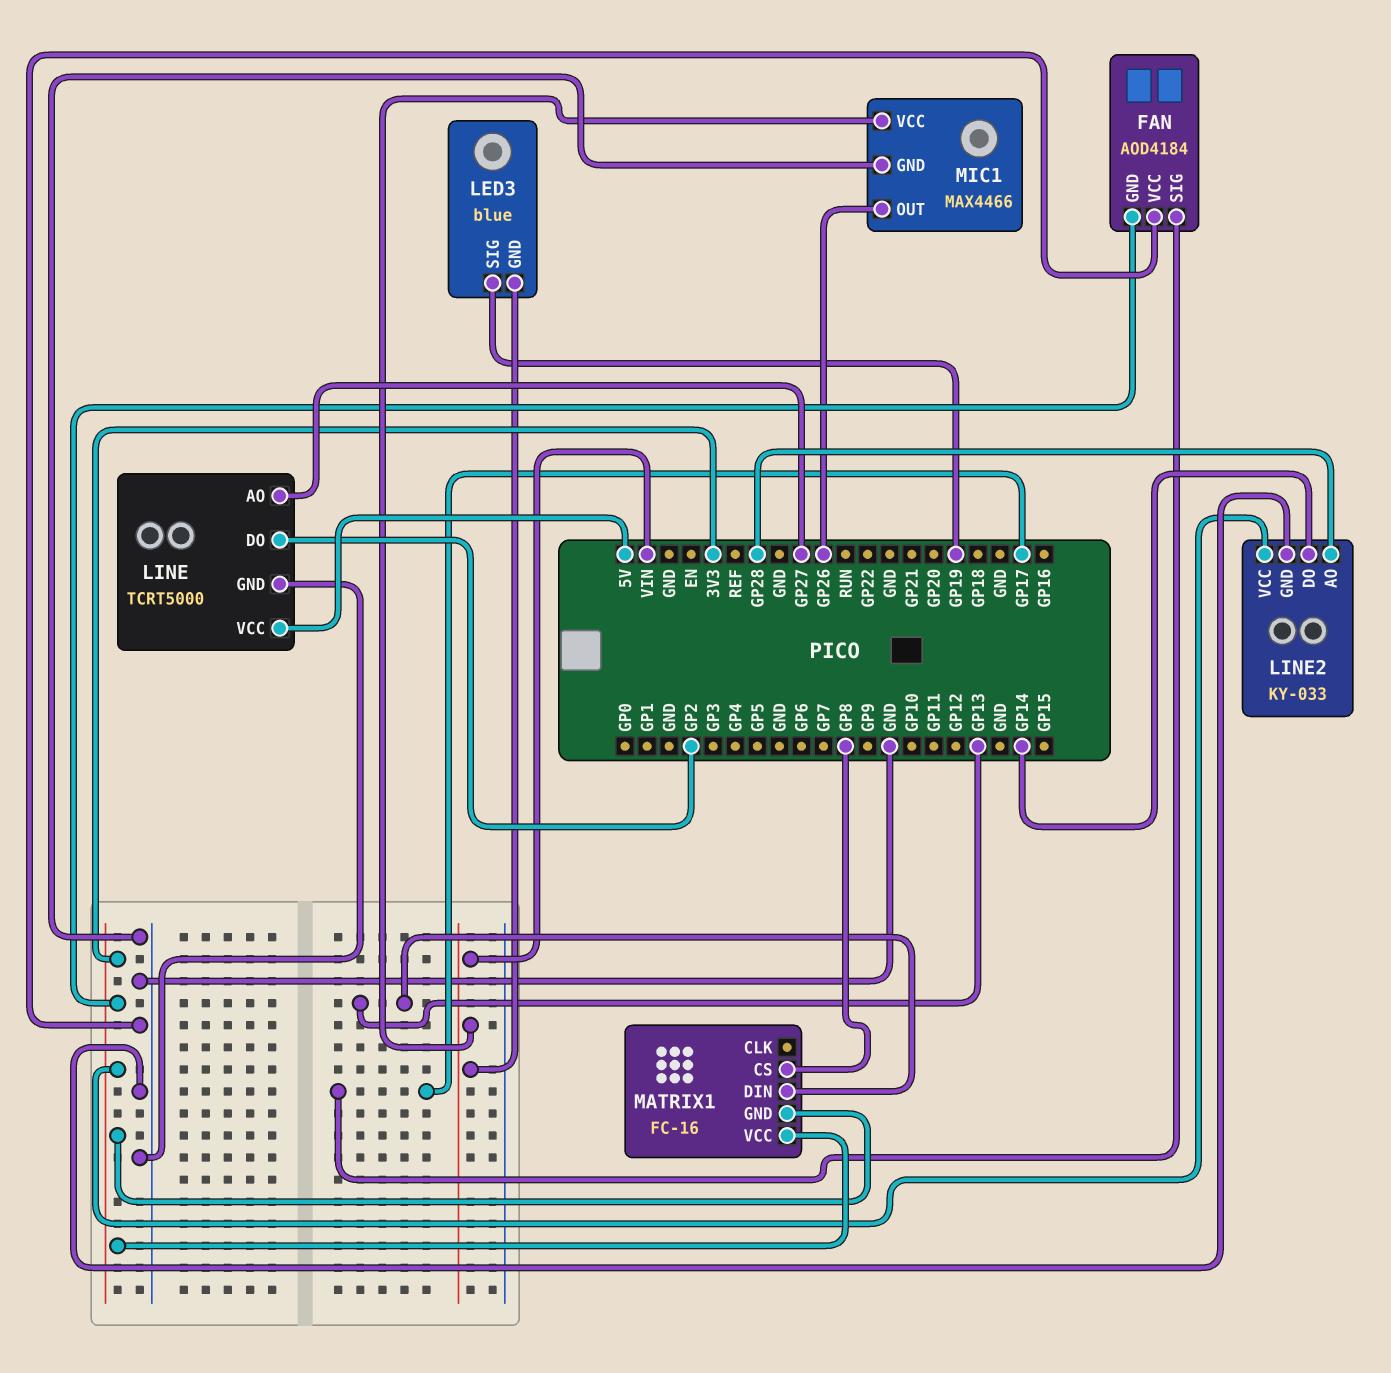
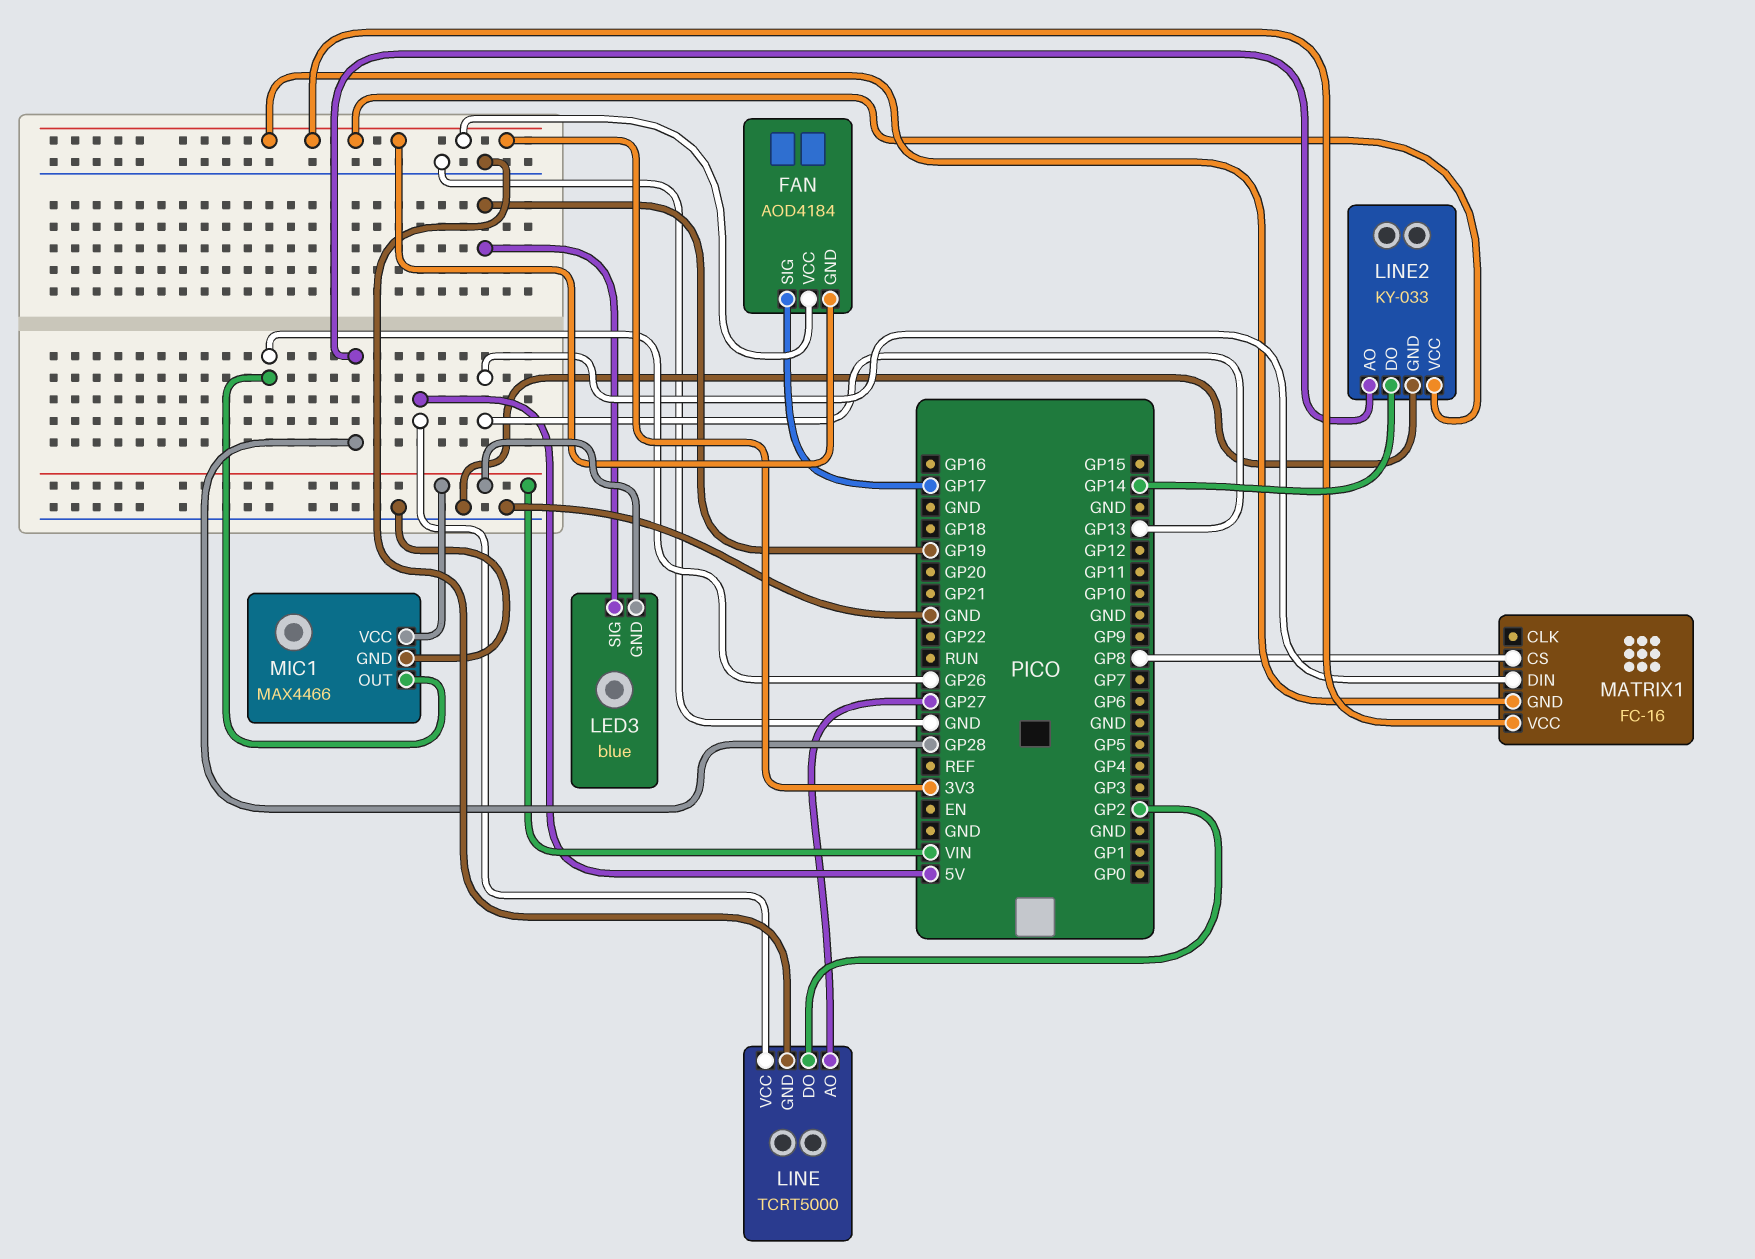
FAN pin VCC: GND -> 3V3

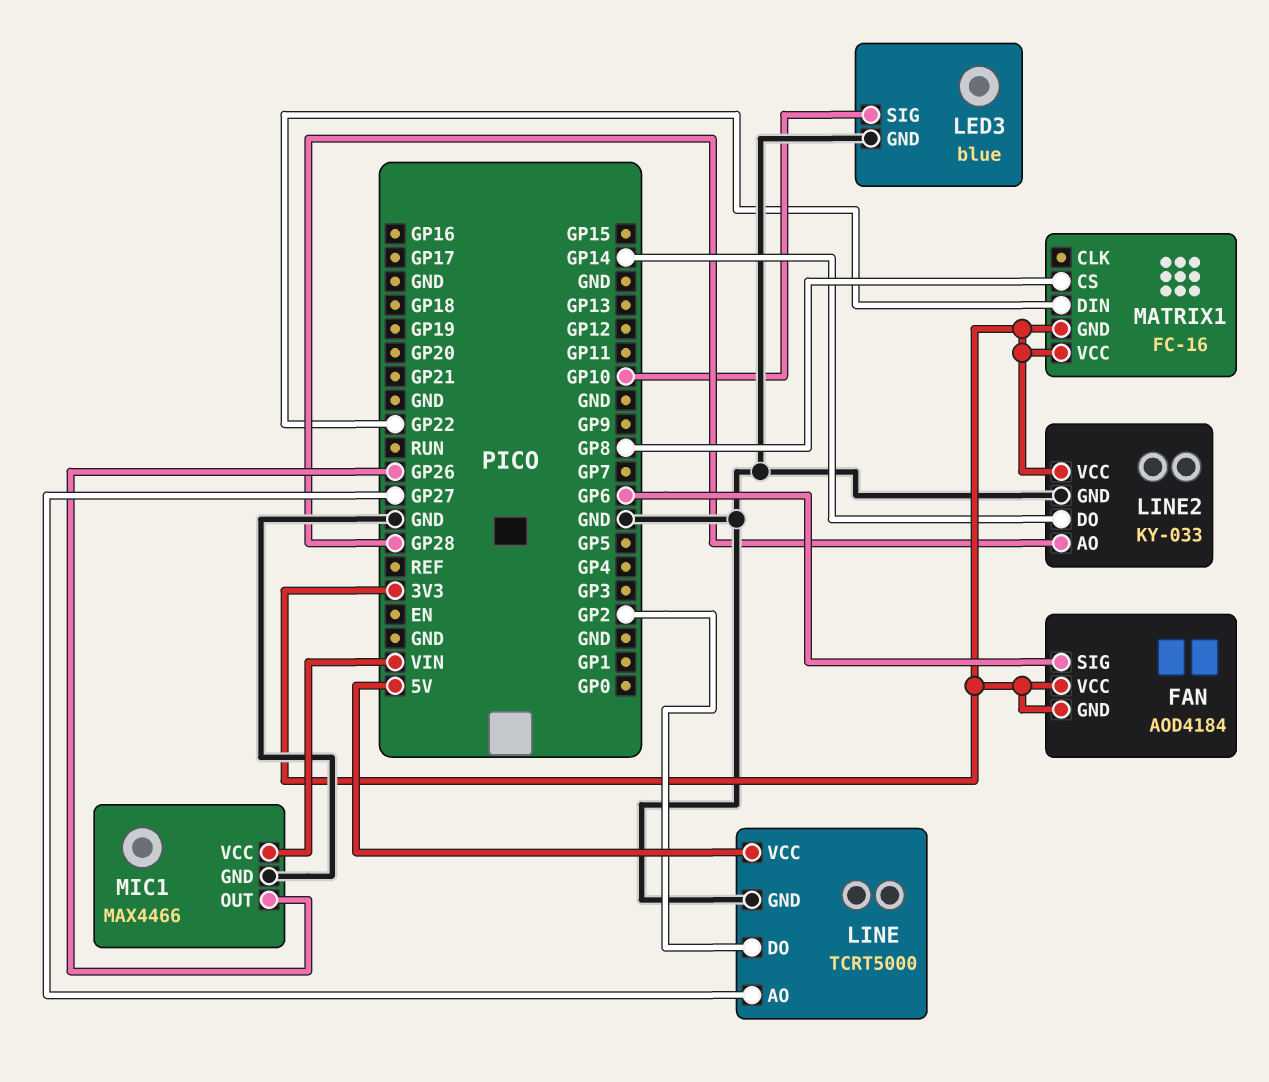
FAN pin SIG: GP17 -> GP6
LED3 pin GND: VIN -> GND
LED3 pin SIG: GP19 -> GP10
MATRIX1 pin DIN: GP13 -> GP22

